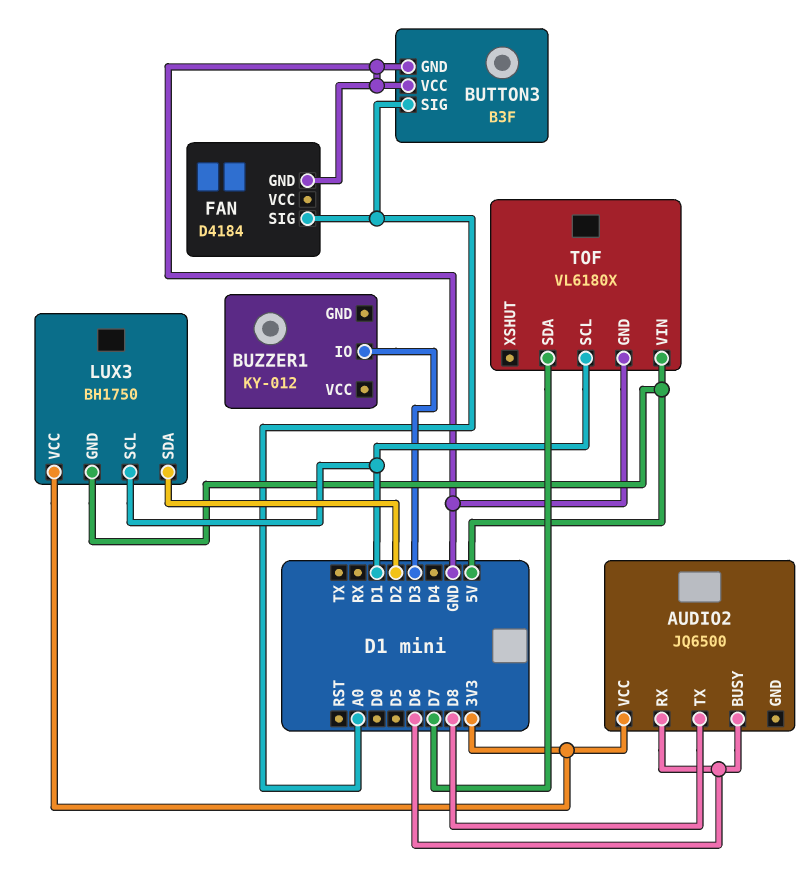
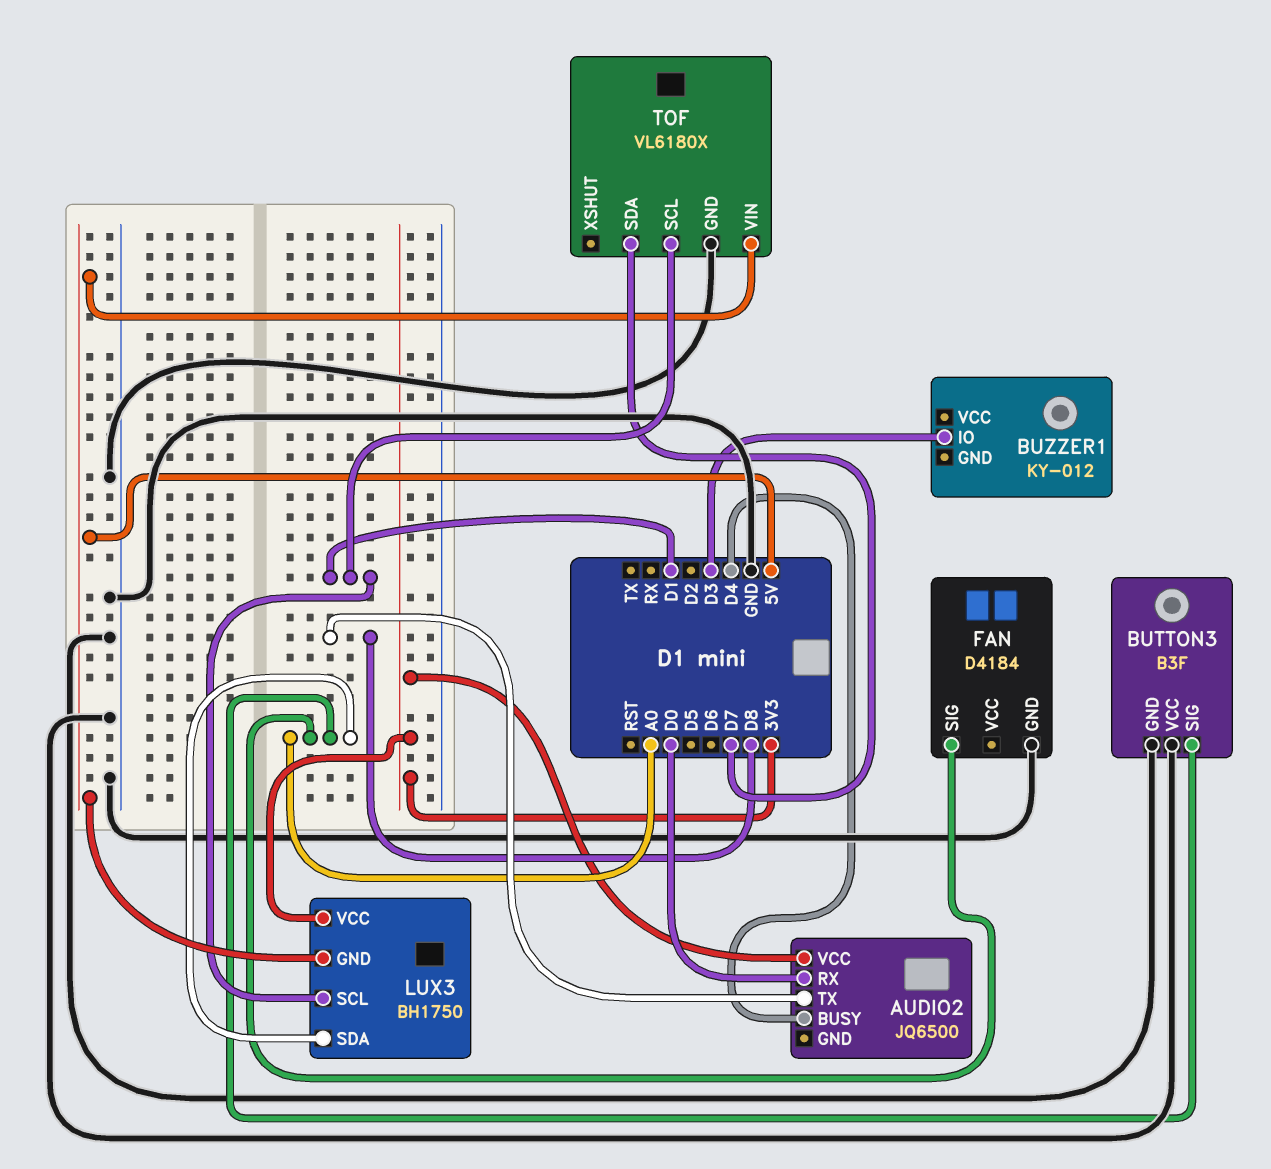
AUDIO2 pin BUSY: D6 -> D4
AUDIO2 pin RX: D6 -> D0
LUX3 pin SDA: D2 -> A0

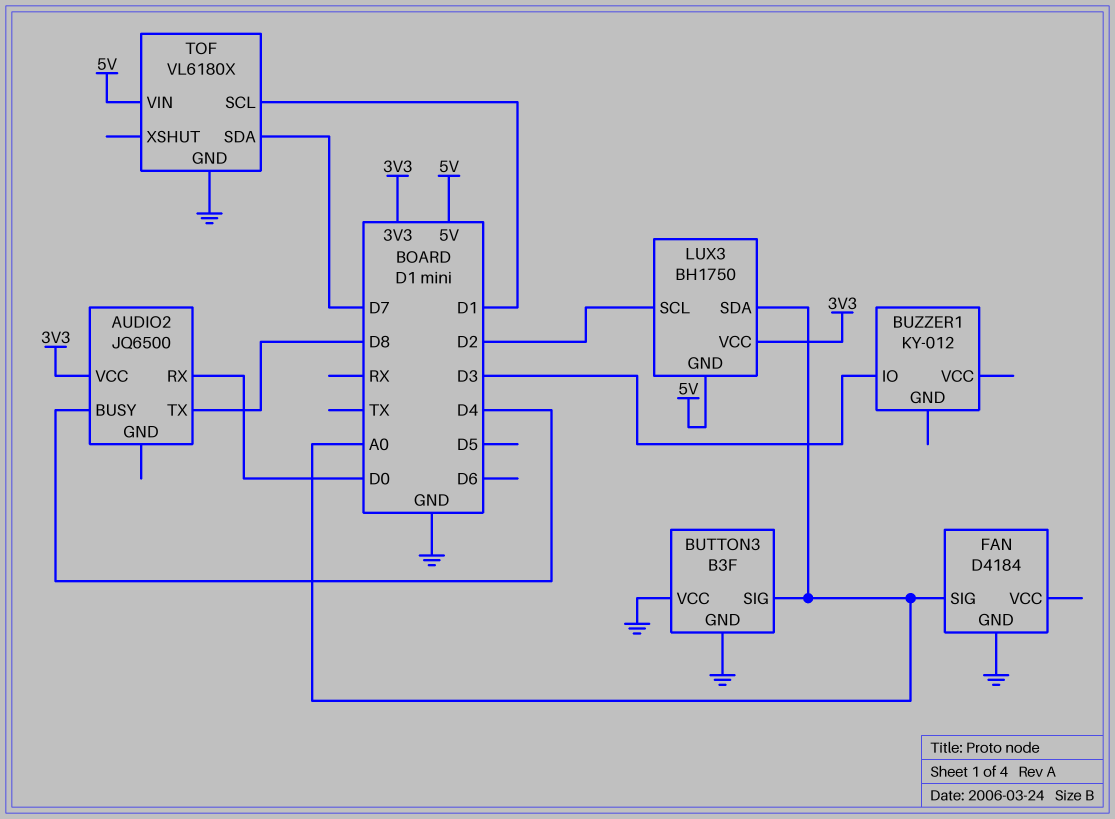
LUX3 pin SCL: D1 -> D2

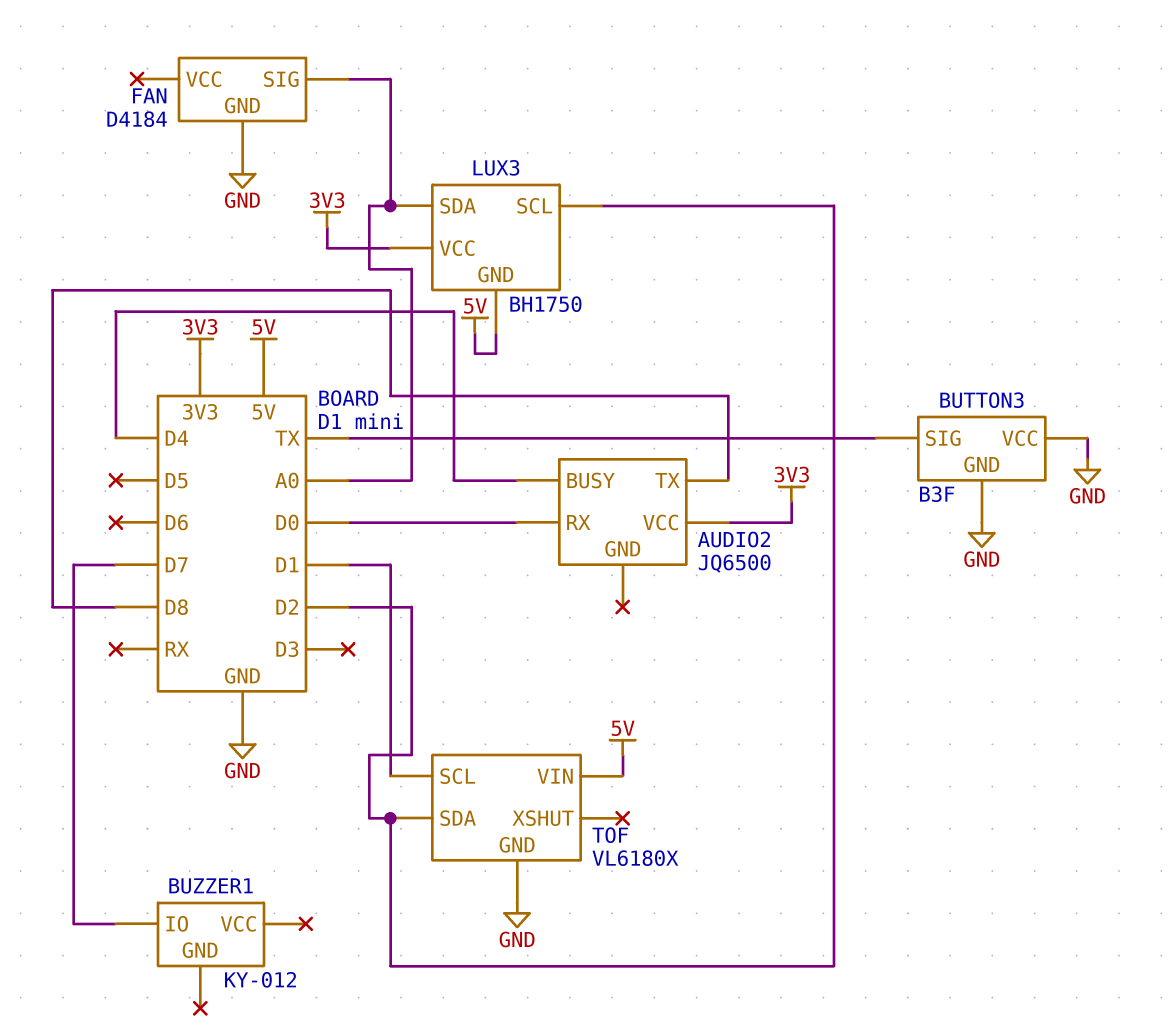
BUTTON3 pin SIG: A0 -> TX
BUZZER1 pin IO: D3 -> D7
TOF pin SDA: D7 -> D2

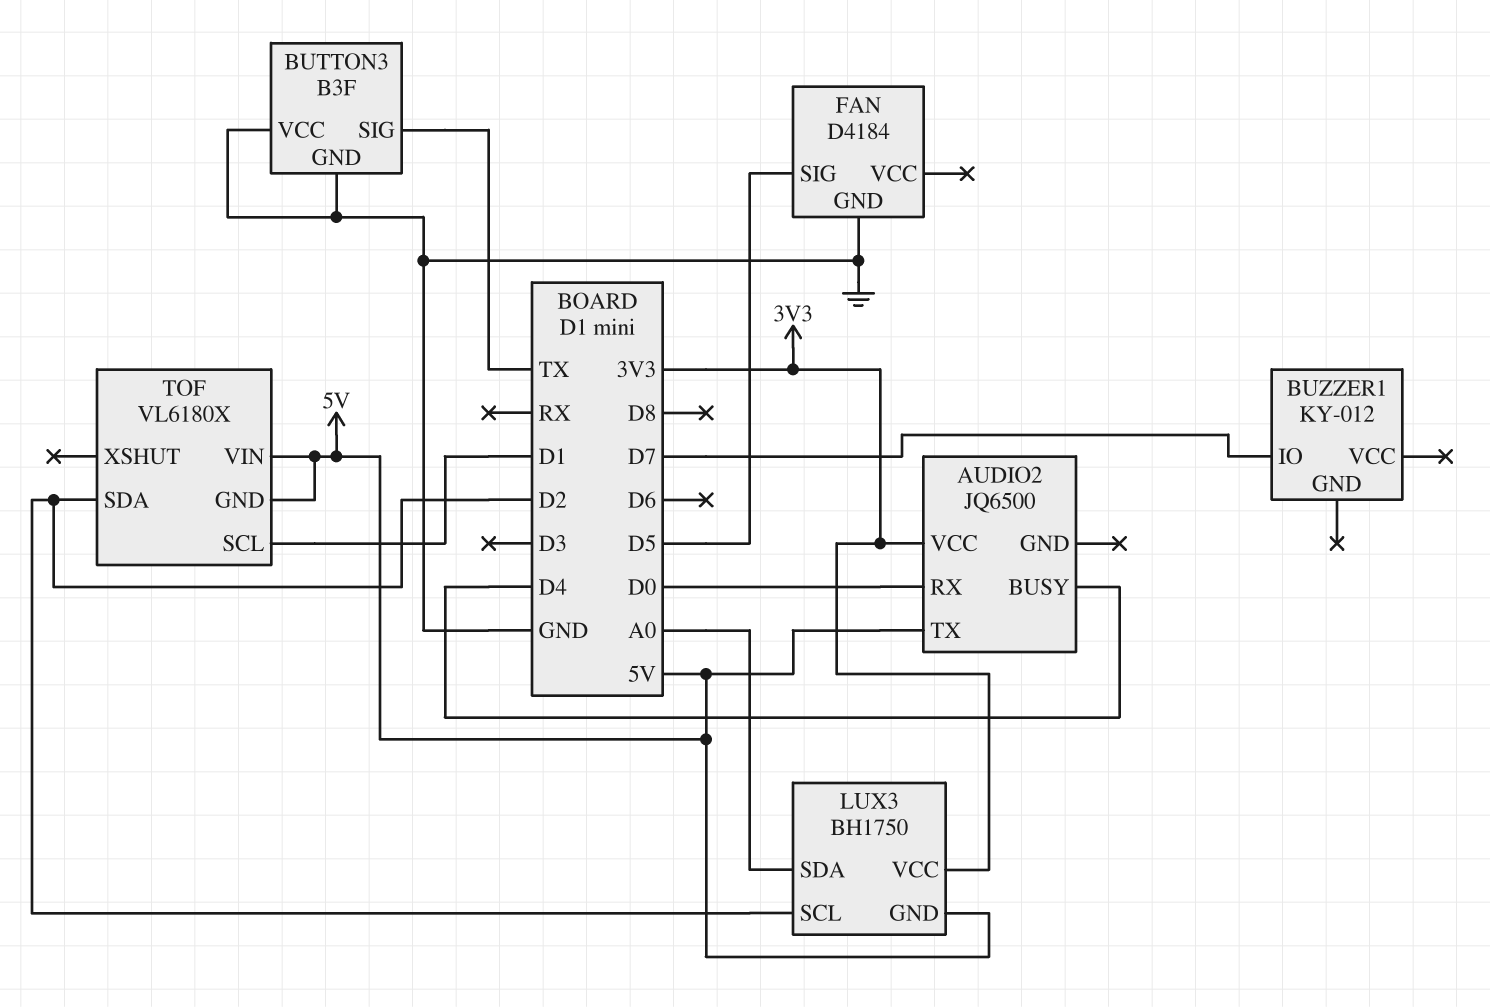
AUDIO2 pin TX: D8 -> 5V
FAN pin SIG: A0 -> D5
TOF pin GND: GND -> 5V

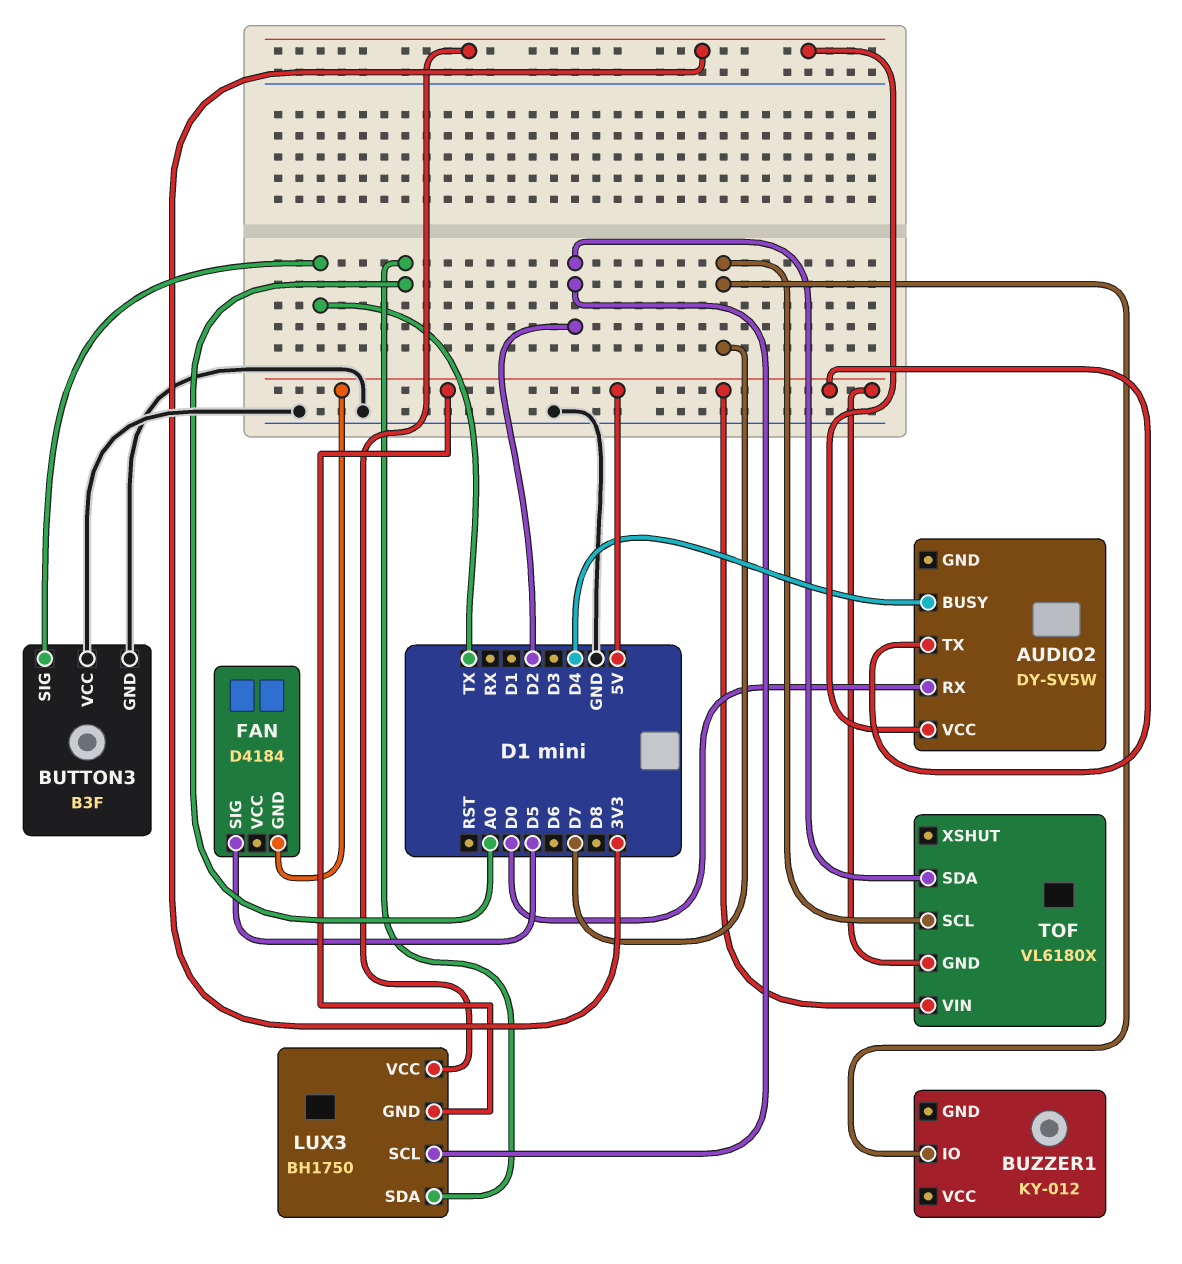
AUDIO2: JQ6500 -> DY-SV5W
FAN pin GND: GND -> 5V
TOF pin SCL: D1 -> D7

